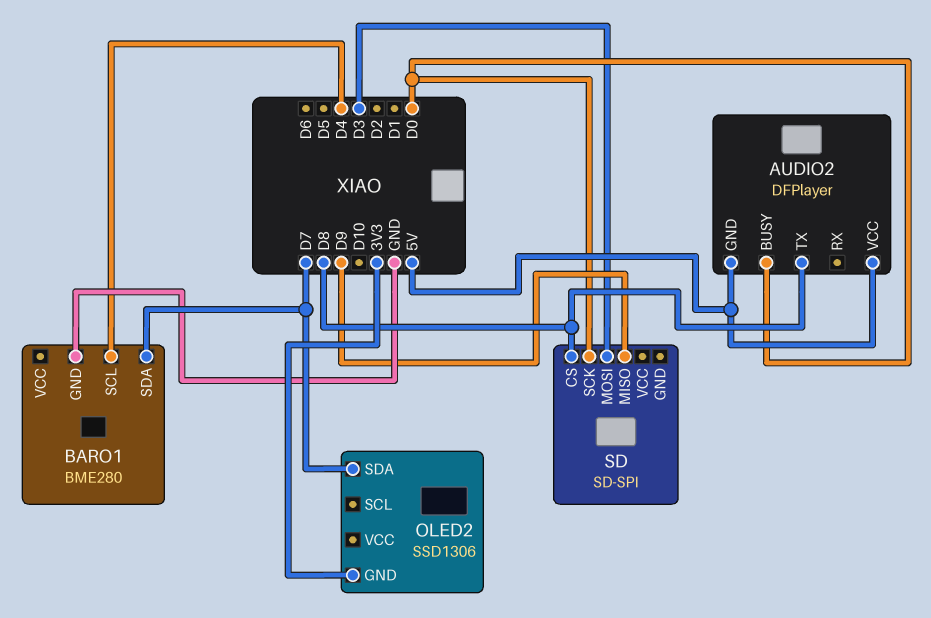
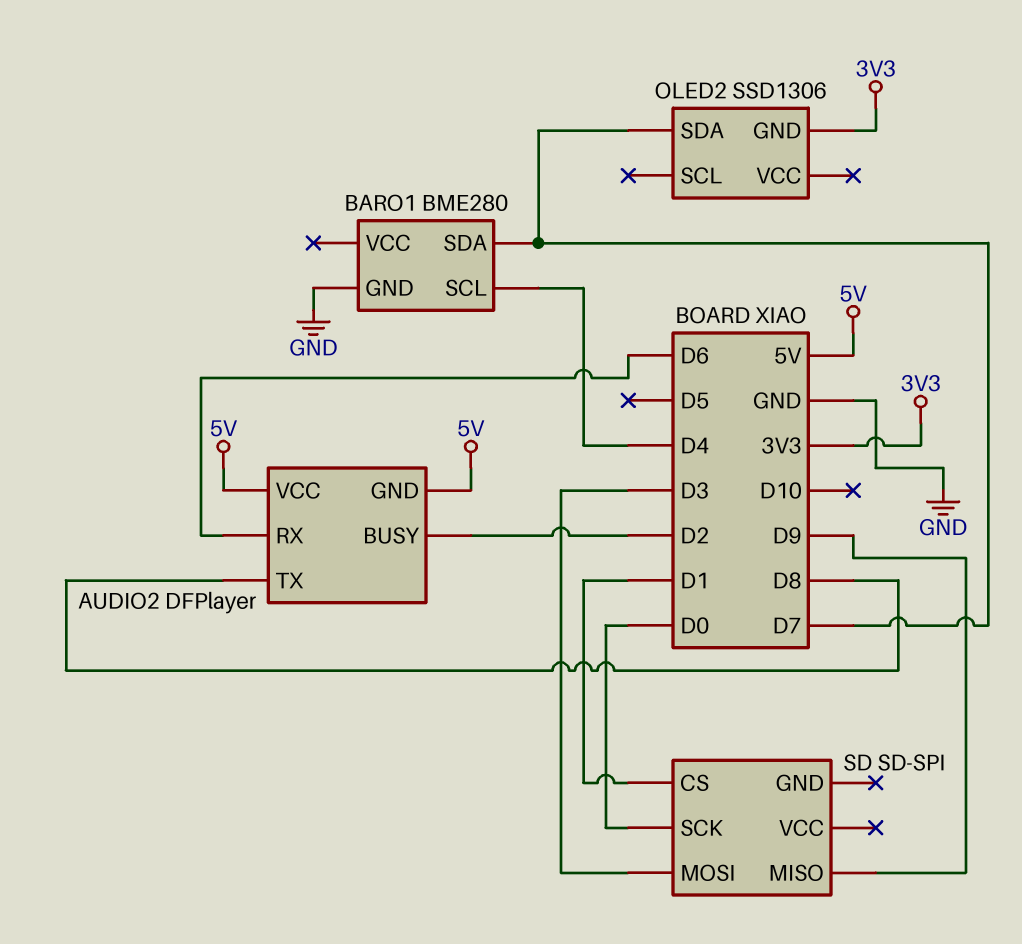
AUDIO2 pin BUSY: D0 -> D2
AUDIO2 pin RX: none -> D6
SD pin CS: D8 -> D1

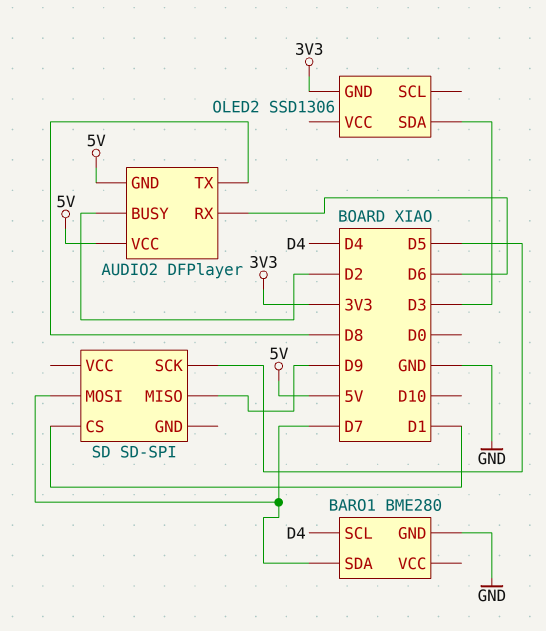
OLED2 pin SDA: D7 -> D3
SD pin MOSI: D3 -> D7
SD pin SCK: D0 -> D5

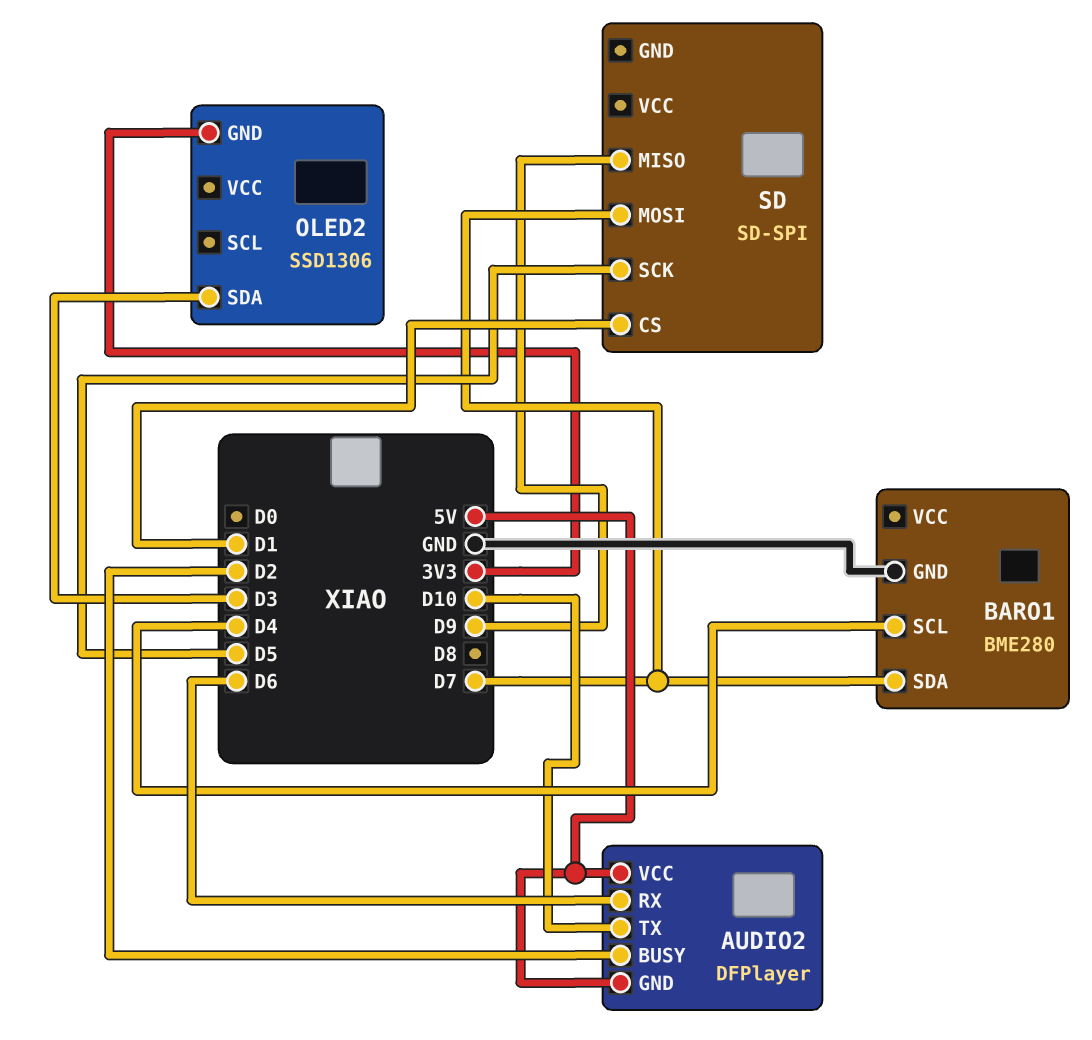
AUDIO2 pin TX: D8 -> D10

